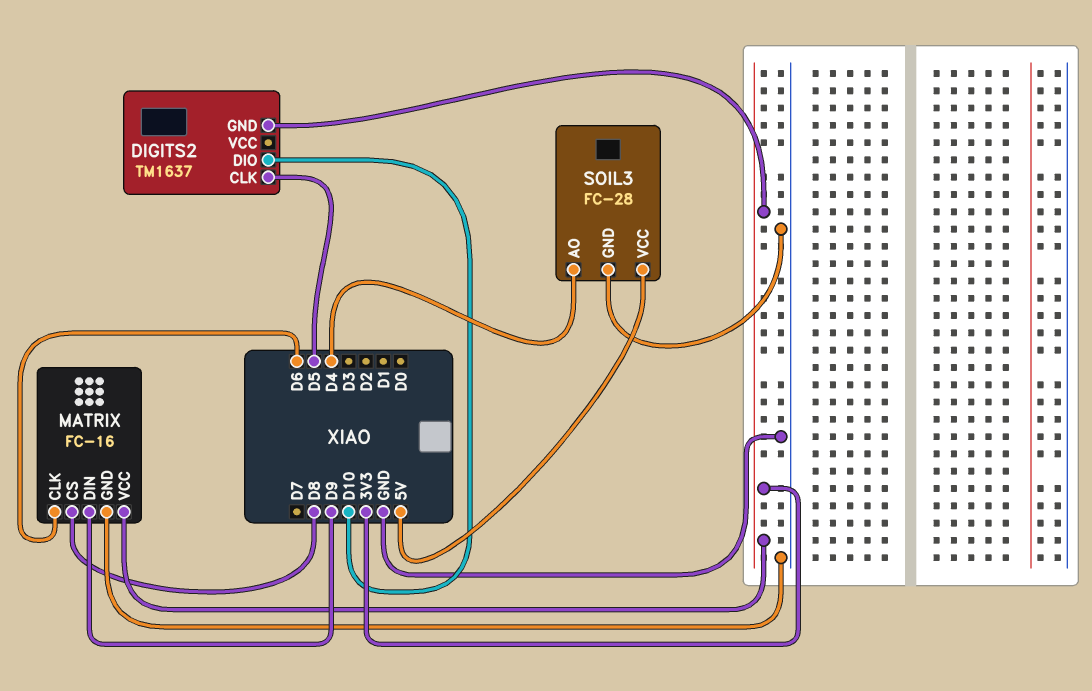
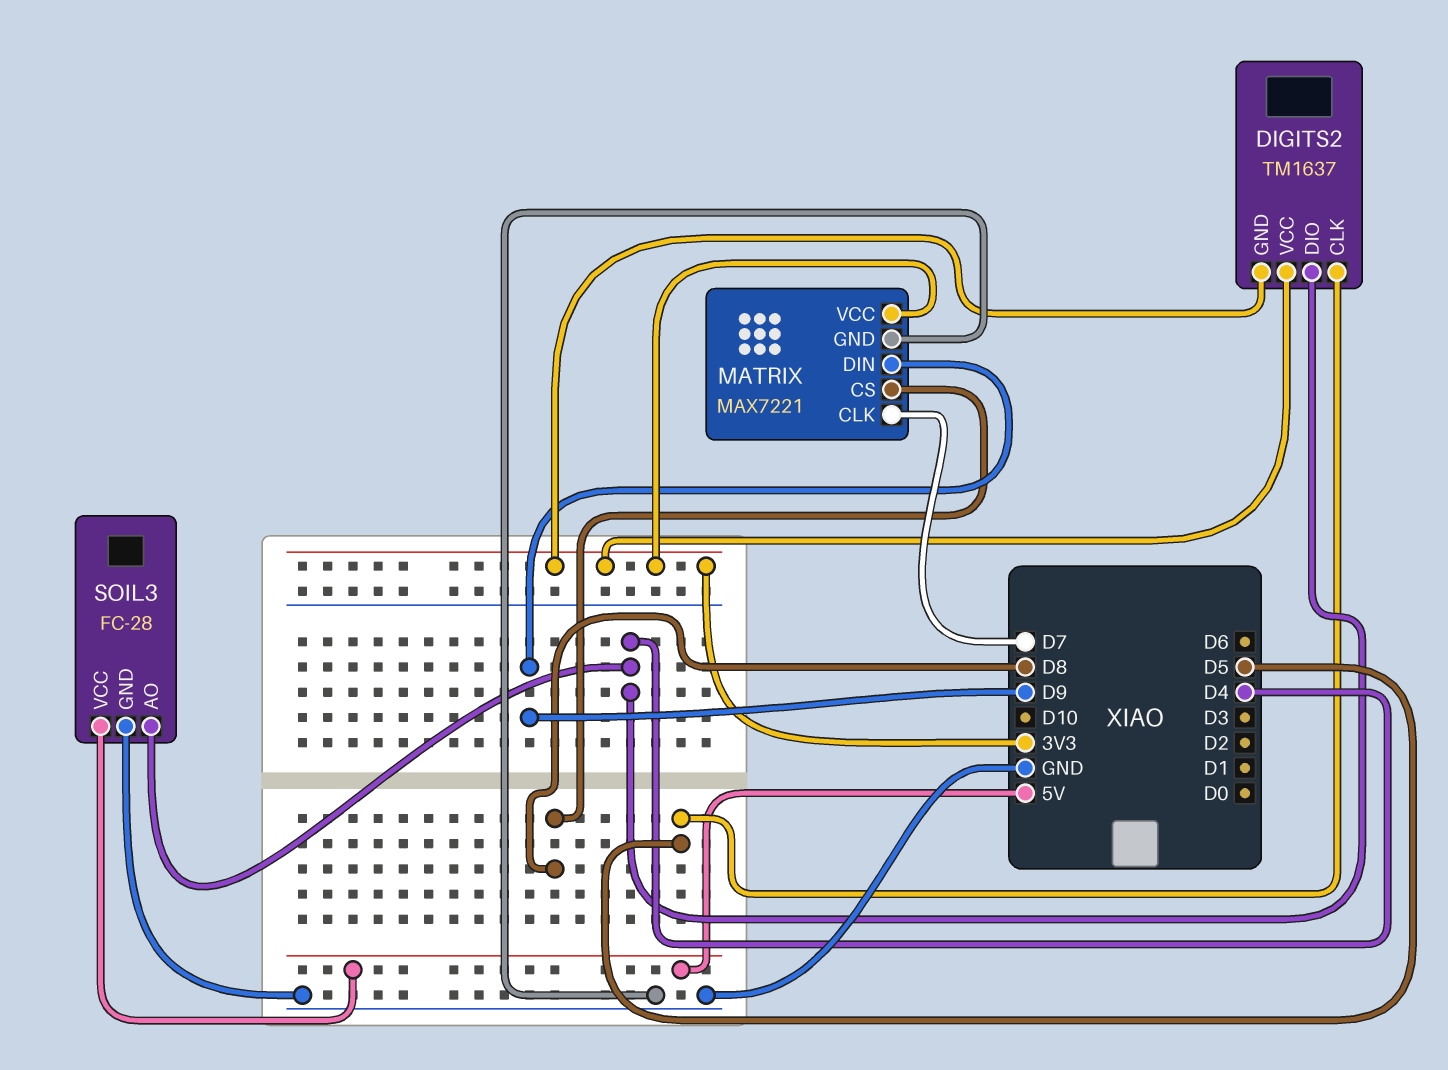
DIGITS2 pin DIO: D10 -> D4
DIGITS2 pin VCC: none -> 3V3
MATRIX: FC-16 -> MAX7221
MATRIX pin CLK: D6 -> D7

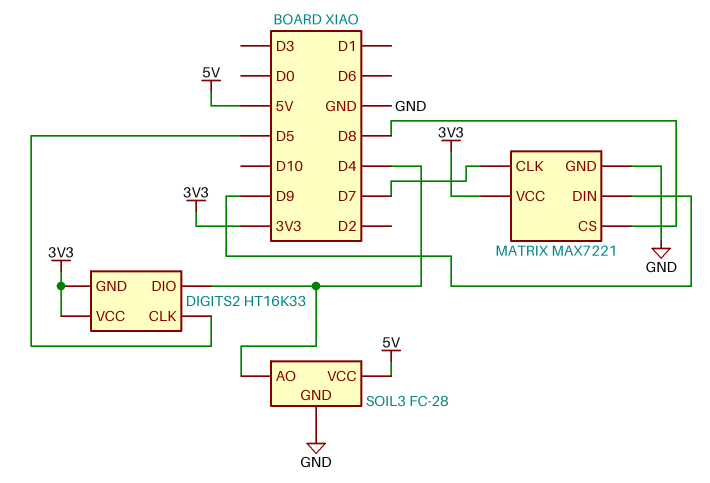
DIGITS2: TM1637 -> HT16K33

